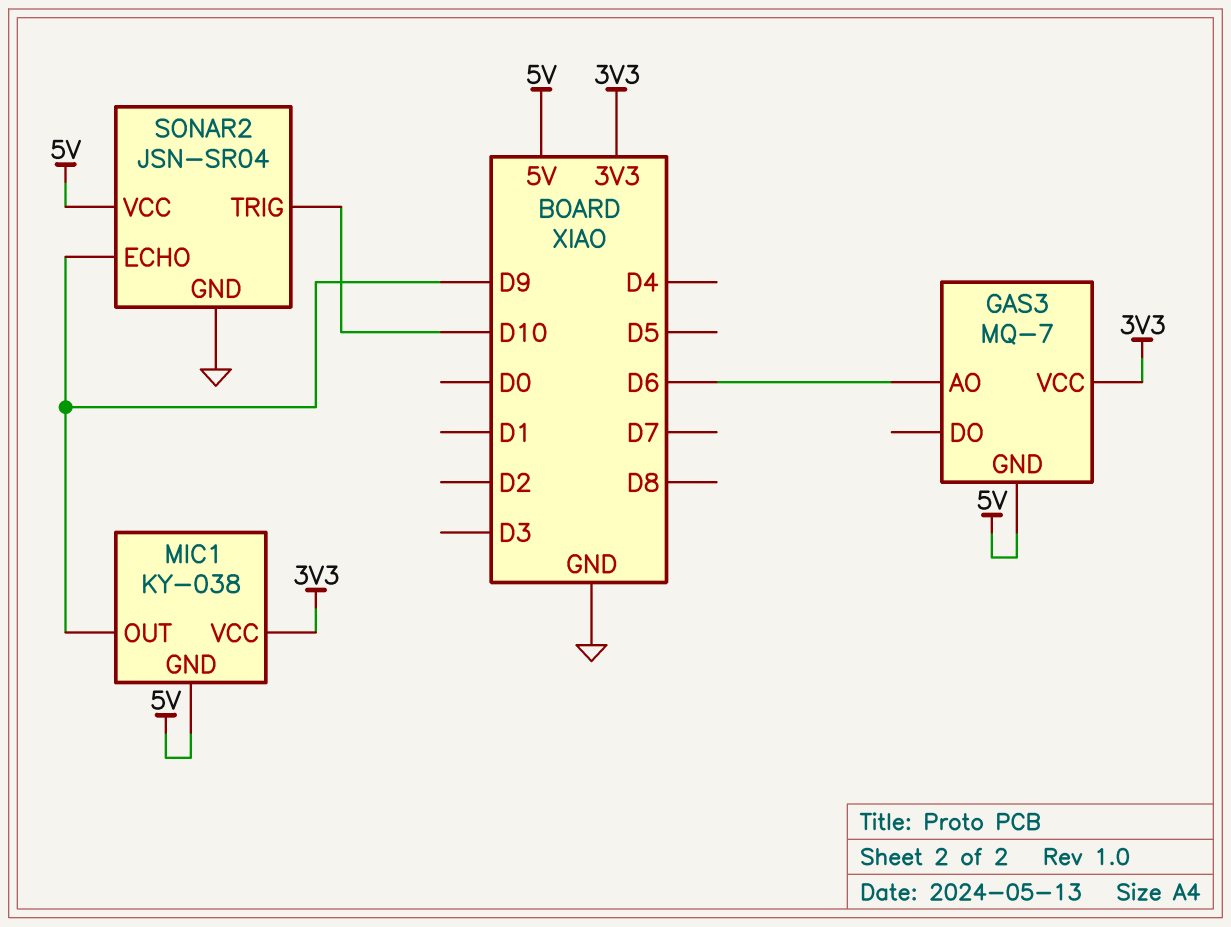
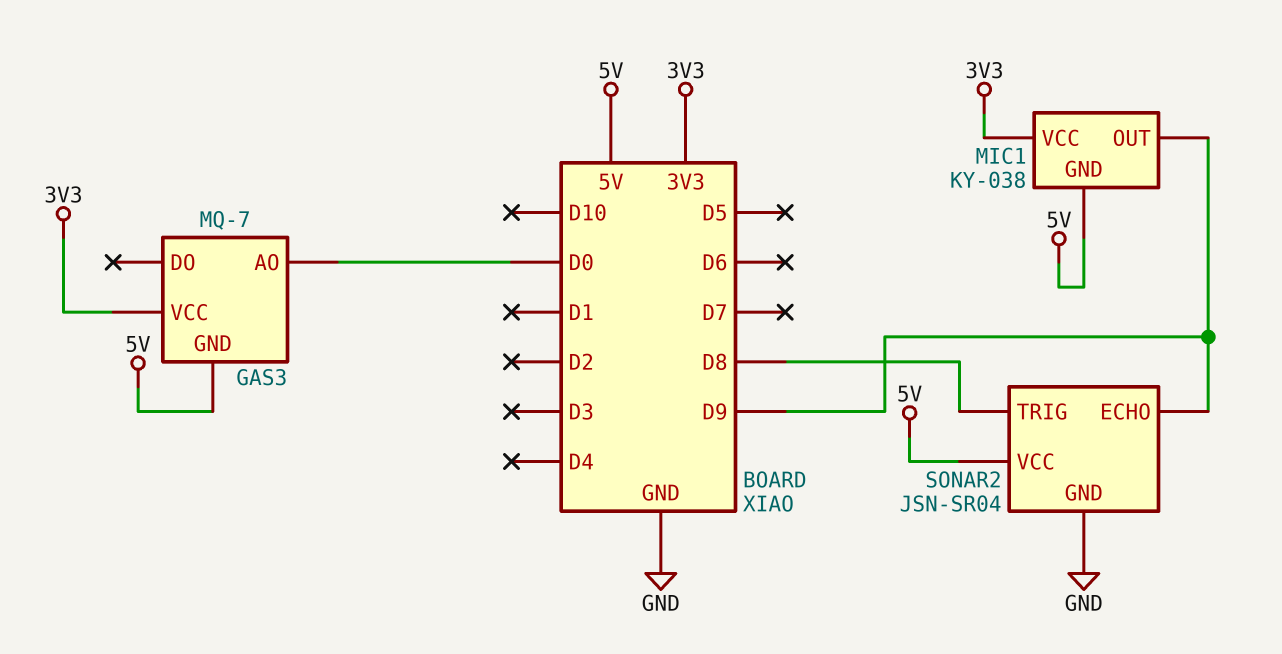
GAS3 pin AO: D6 -> D0
SONAR2 pin TRIG: D10 -> D8

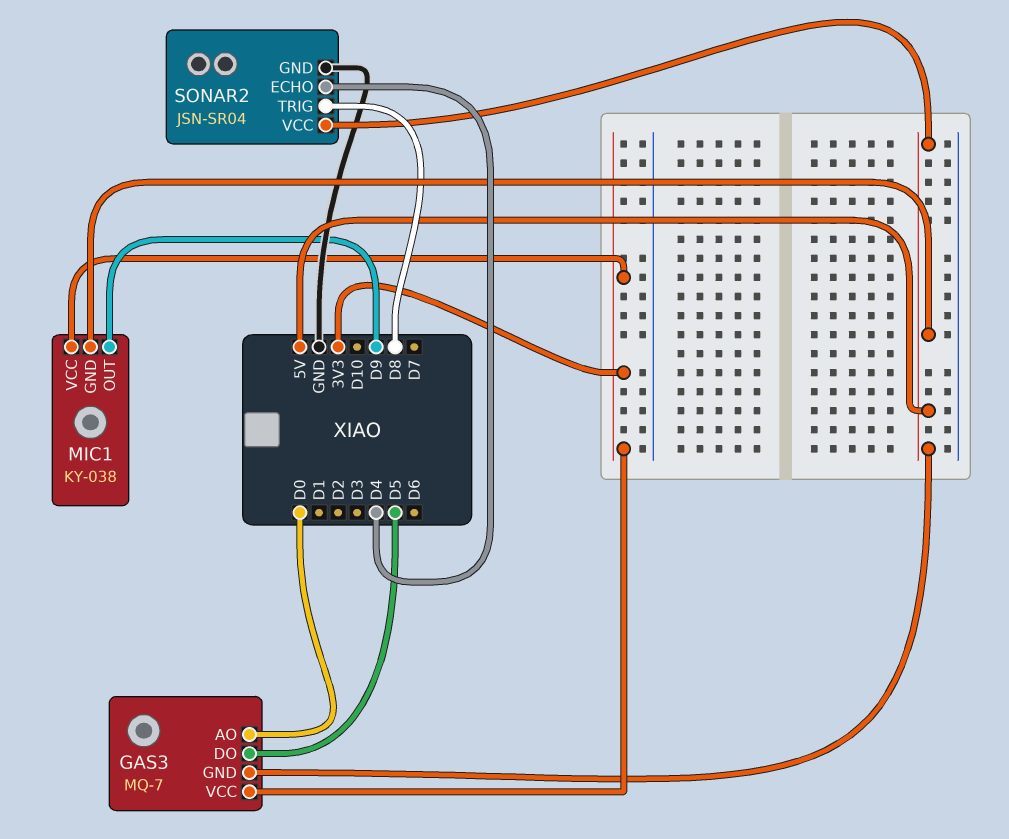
GAS3 pin DO: none -> D5
SONAR2 pin ECHO: D9 -> D4

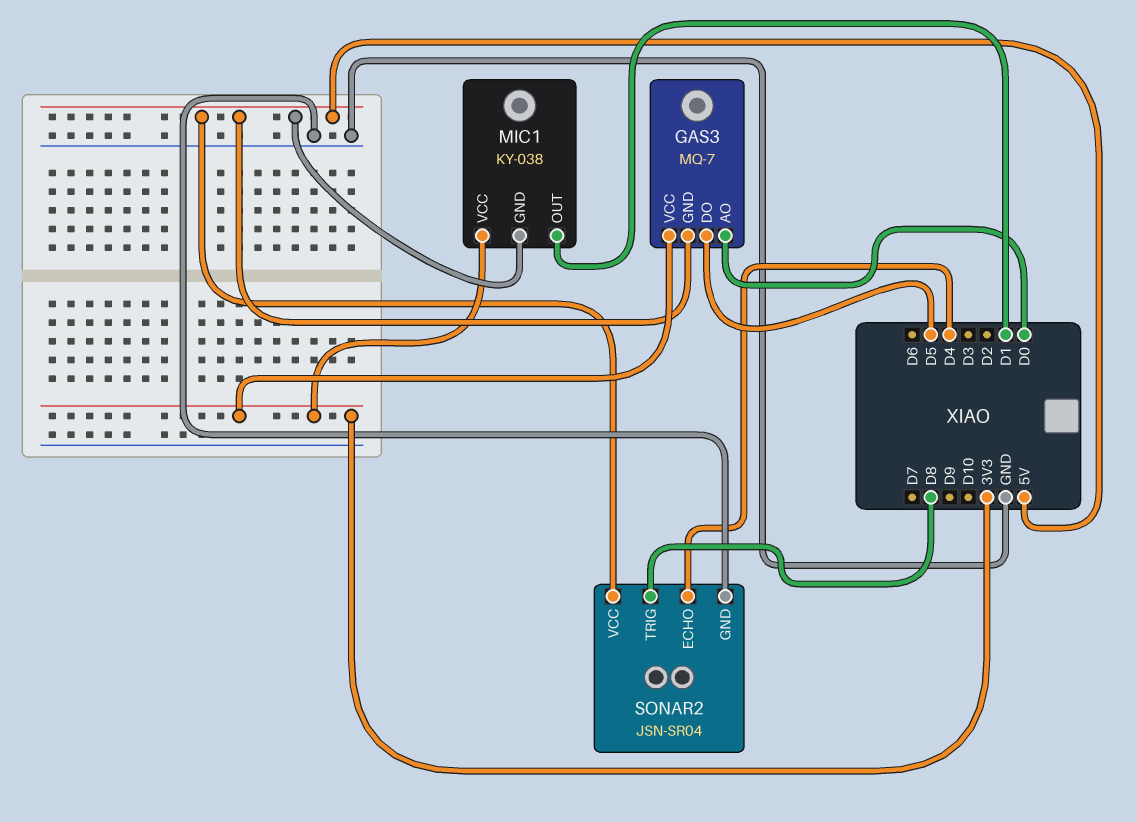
MIC1 pin OUT: D9 -> D1

